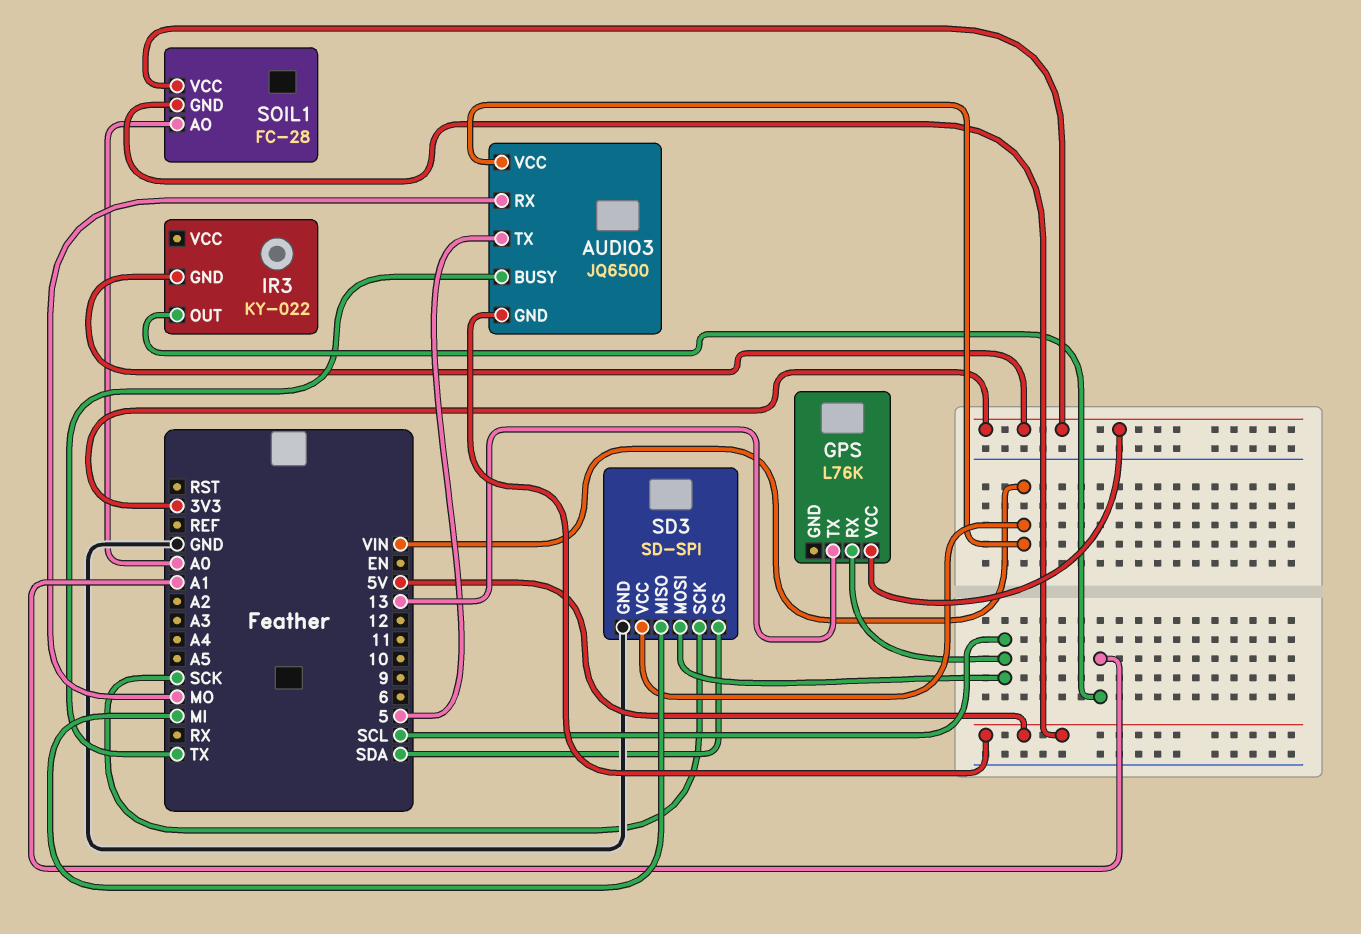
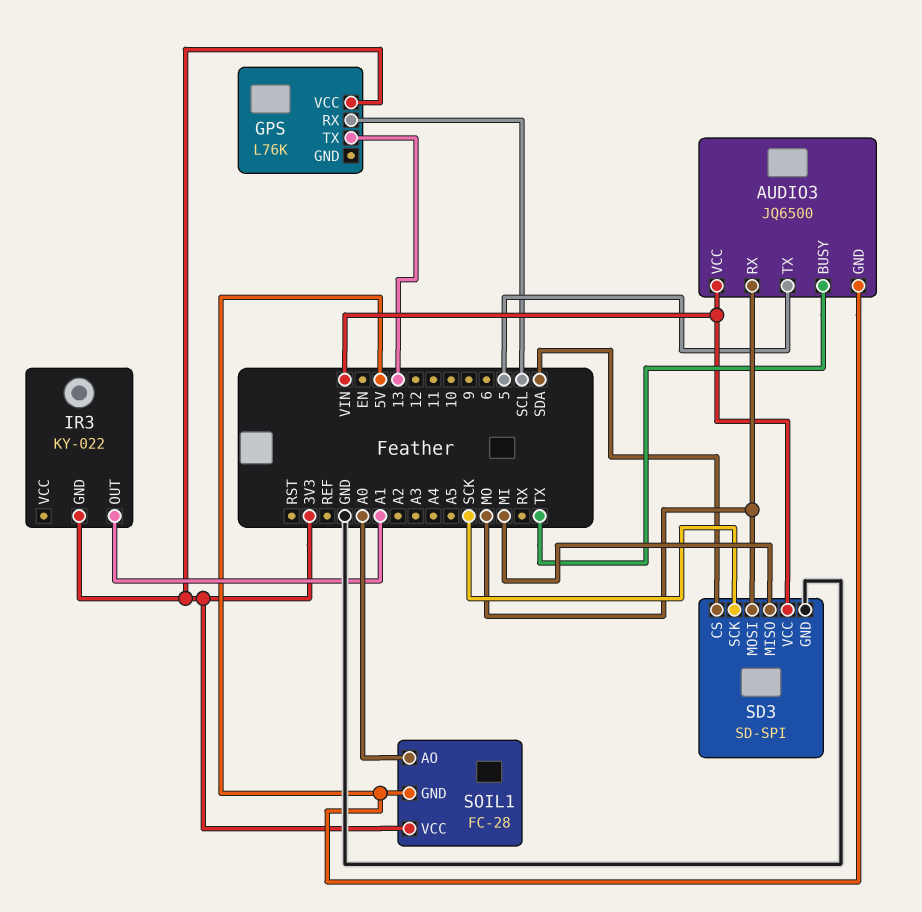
SD3 pin MOSI: SCL -> MO

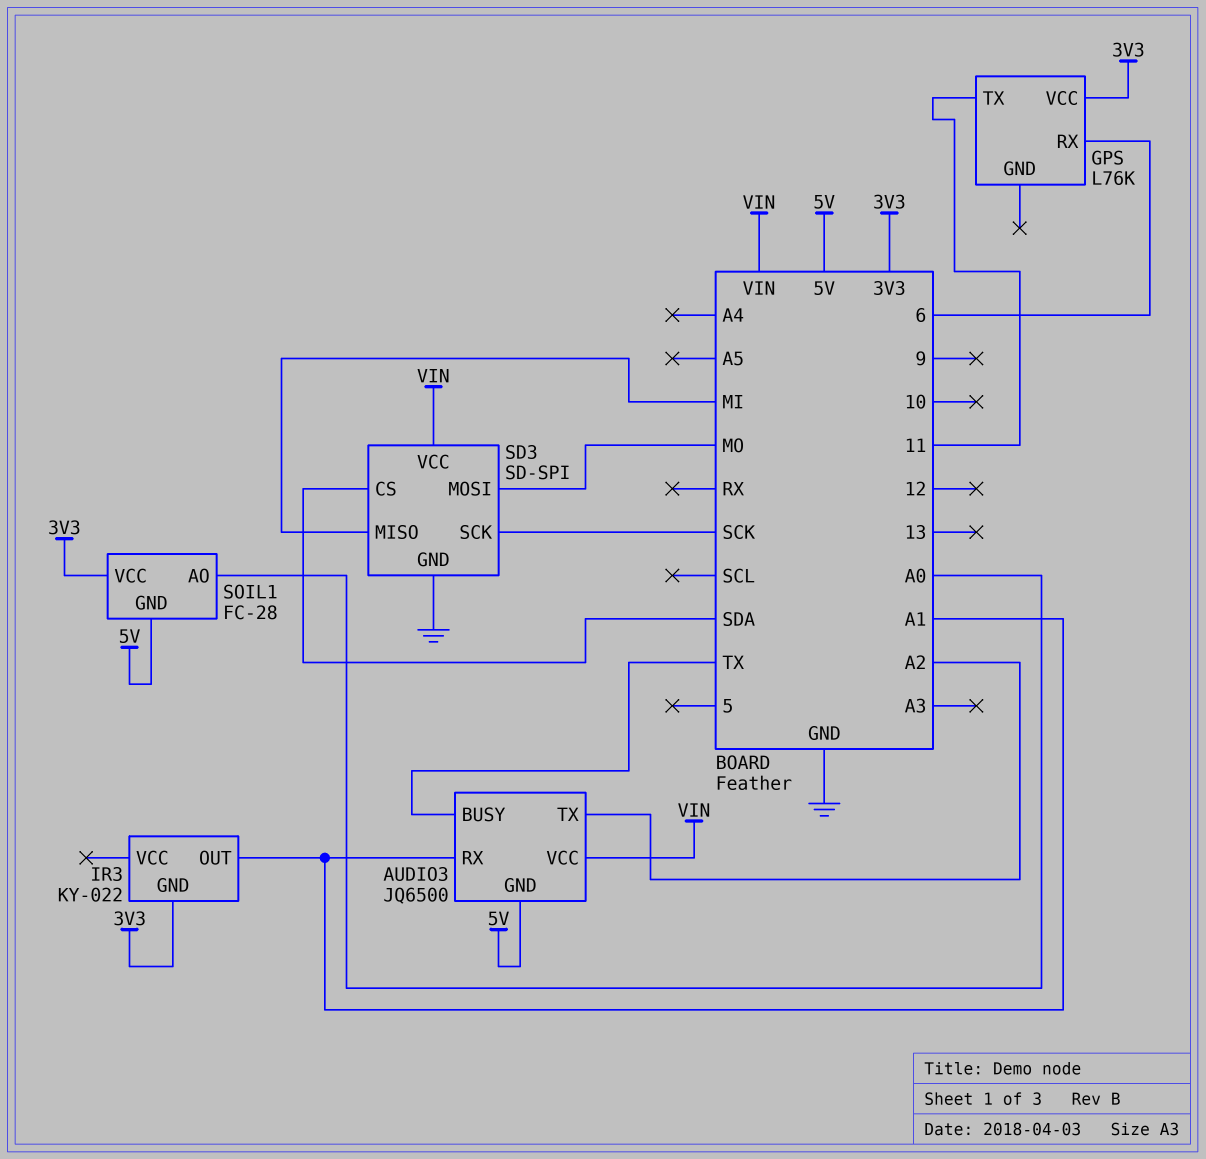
AUDIO3 pin RX: MO -> A1
AUDIO3 pin TX: 5 -> A2
GPS pin RX: SCL -> 6
GPS pin TX: 13 -> 11

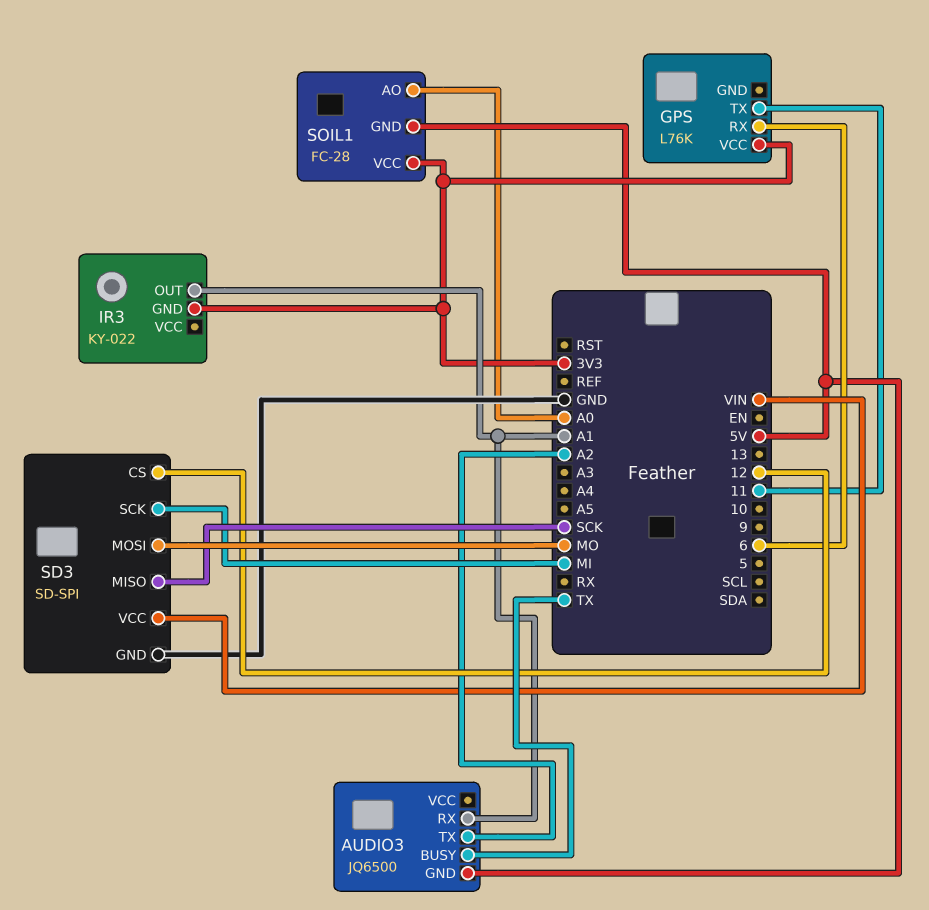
AUDIO3 pin VCC: VIN -> none
SD3 pin CS: SDA -> 12
SD3 pin MISO: MI -> SCK
SD3 pin SCK: SCK -> MI

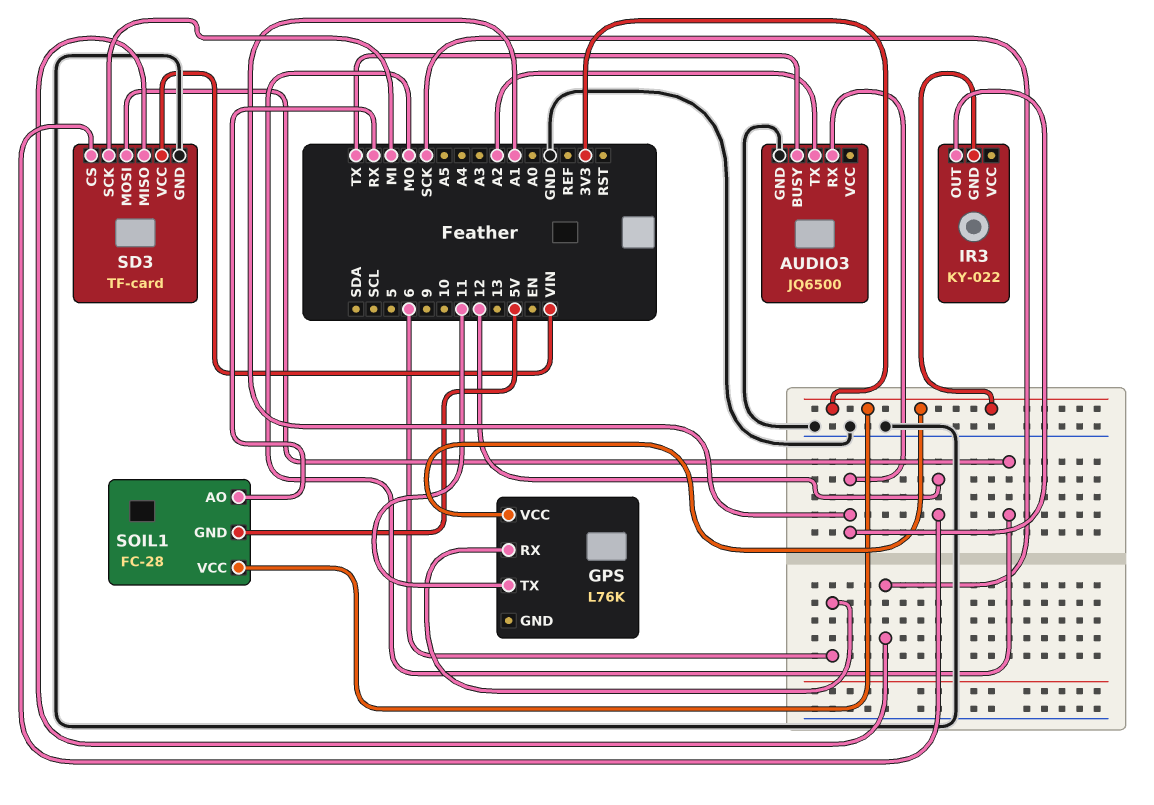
AUDIO3 pin GND: 5V -> GND
SD3: SD-SPI -> TF-card
SOIL1 pin AO: A0 -> RX

